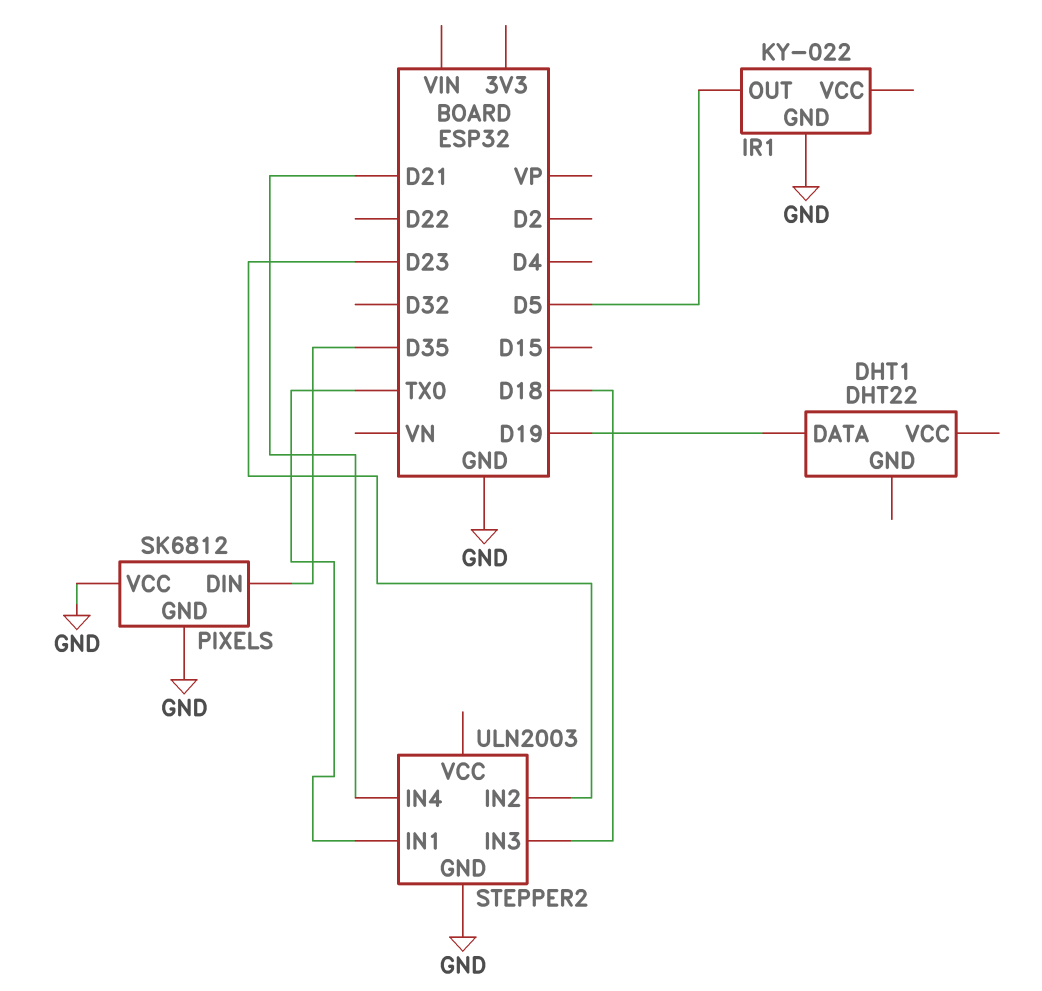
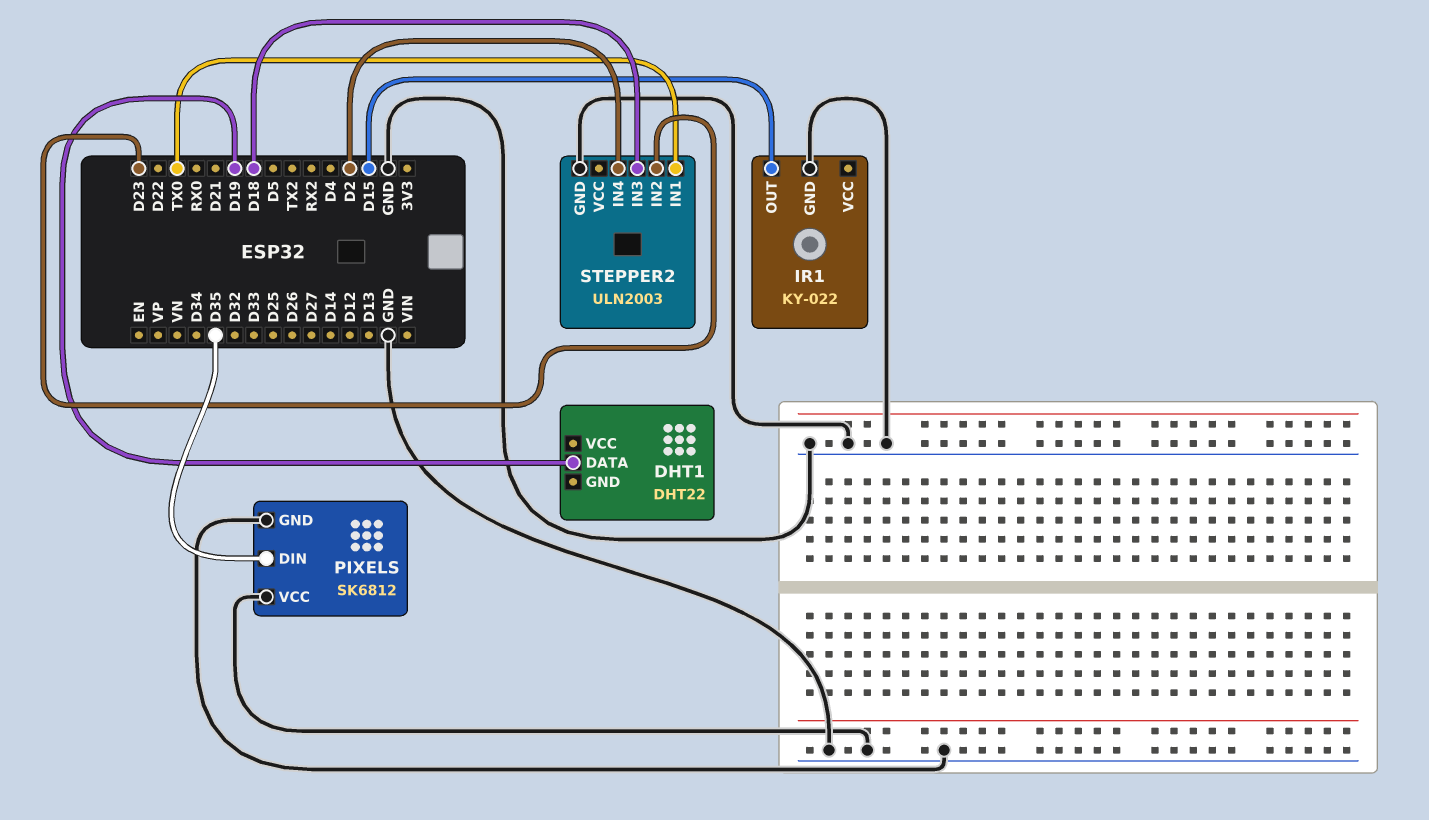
IR1 pin OUT: D5 -> D15
STEPPER2 pin IN4: D21 -> D2

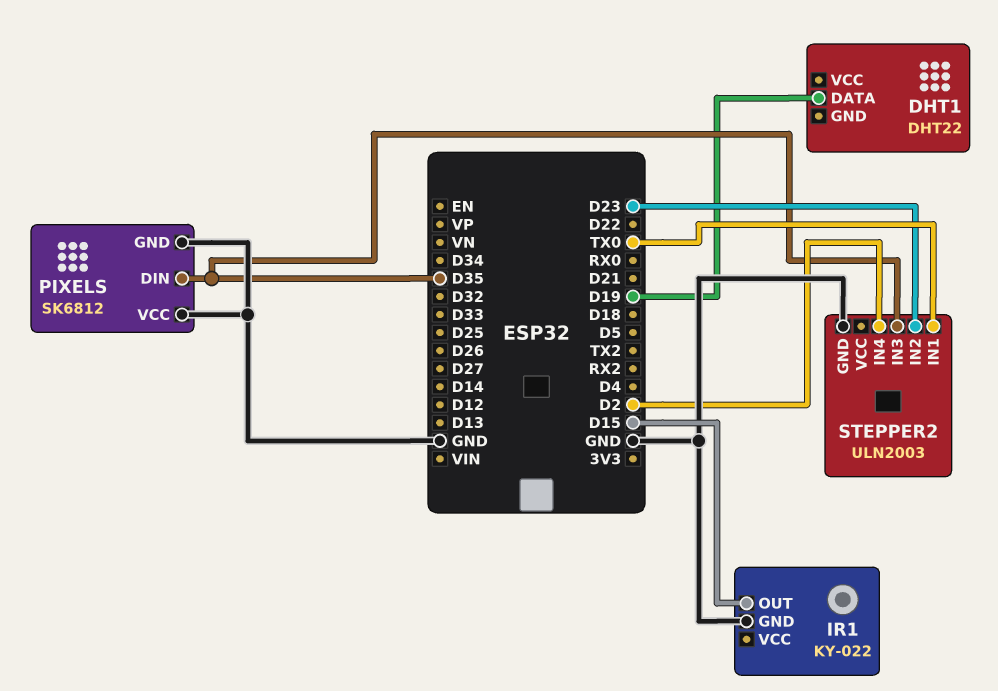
STEPPER2 pin IN3: D18 -> D35

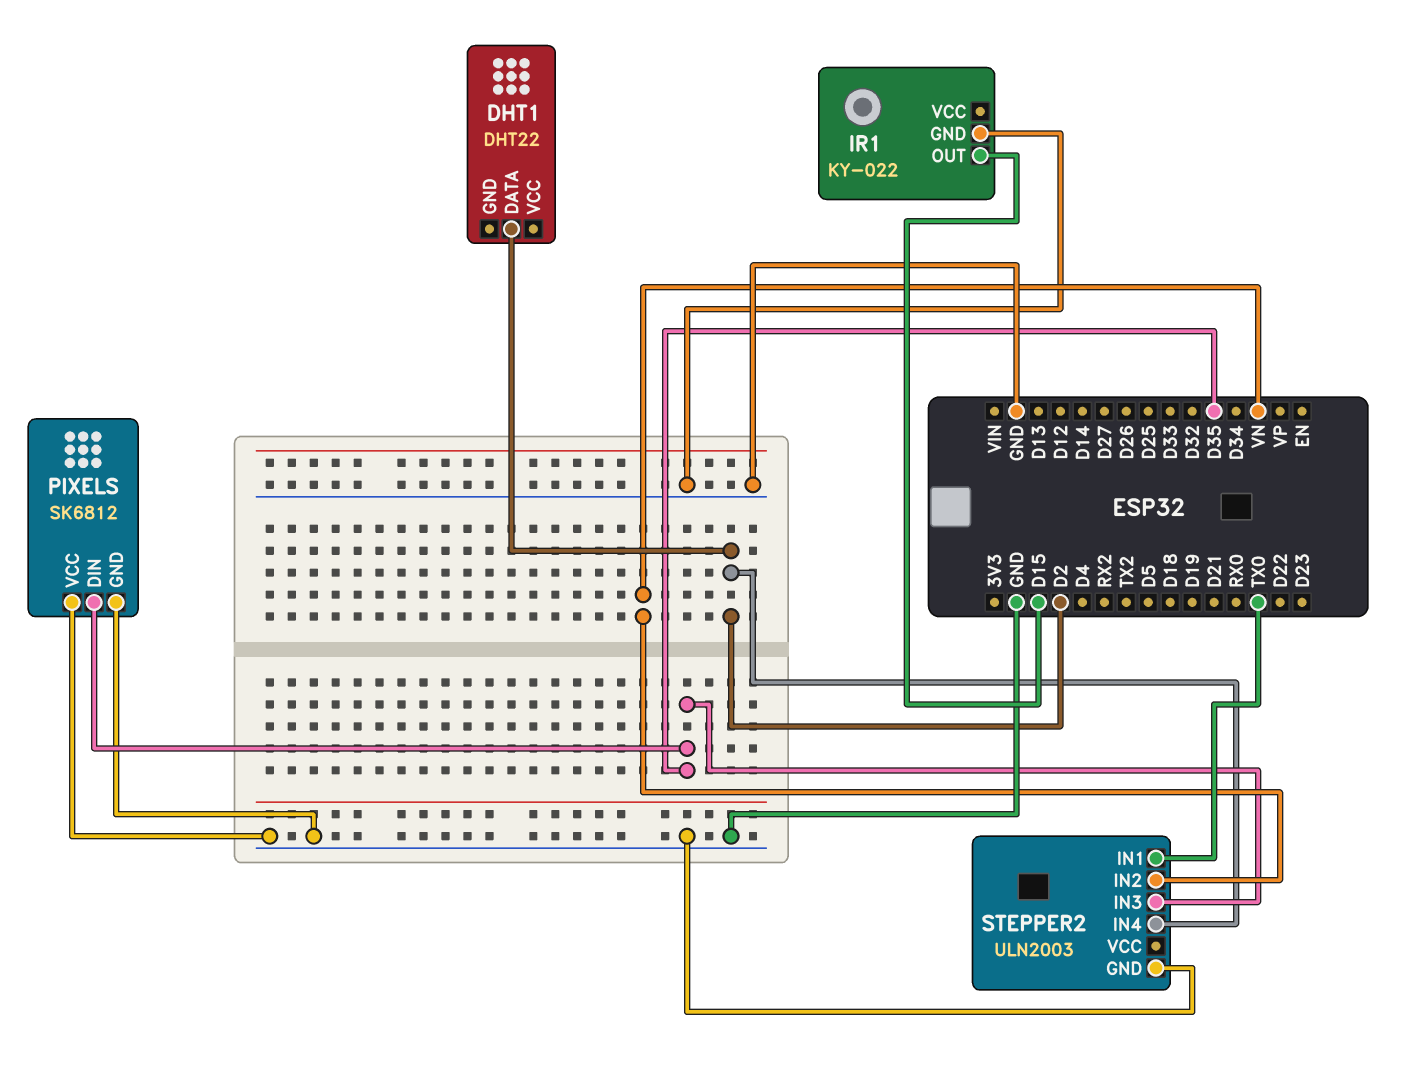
DHT1 pin DATA: D19 -> D2
STEPPER2 pin IN2: D23 -> VN

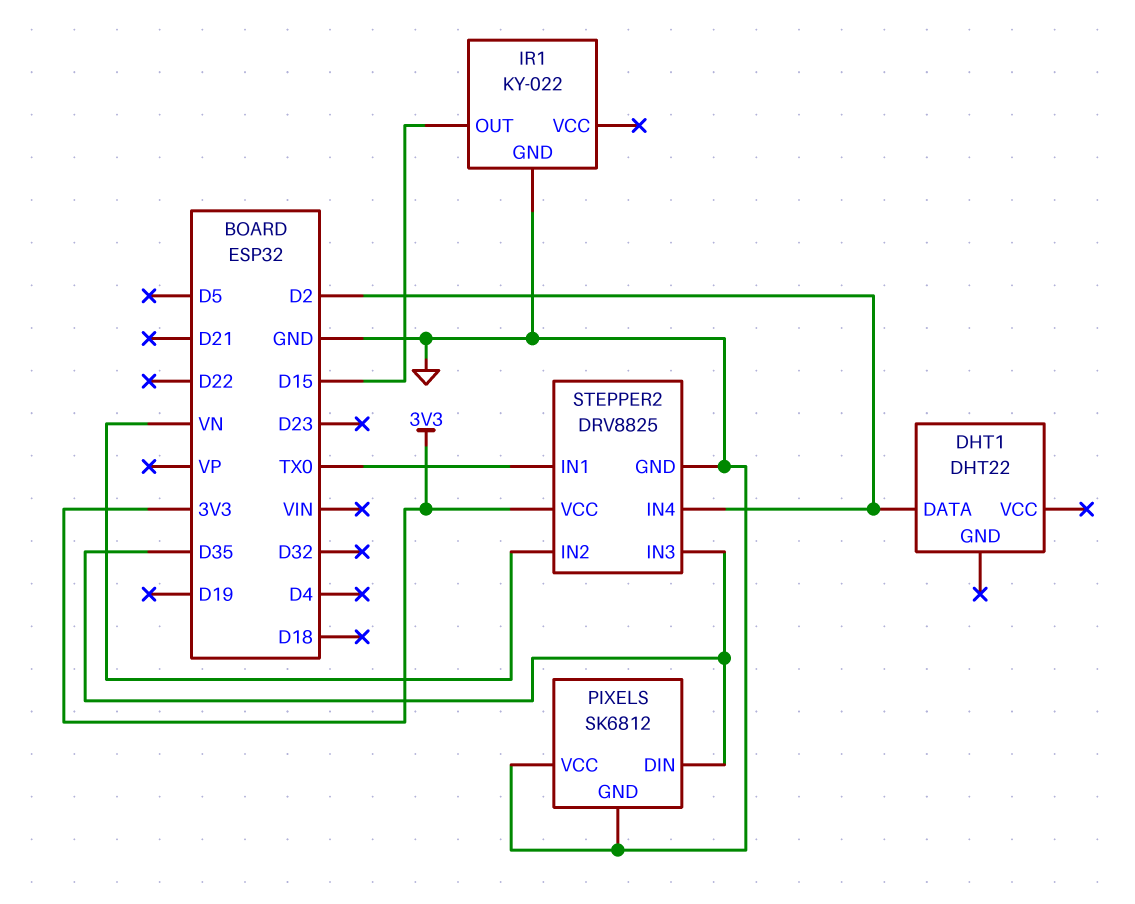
STEPPER2: ULN2003 -> DRV8825
STEPPER2 pin VCC: none -> 3V3

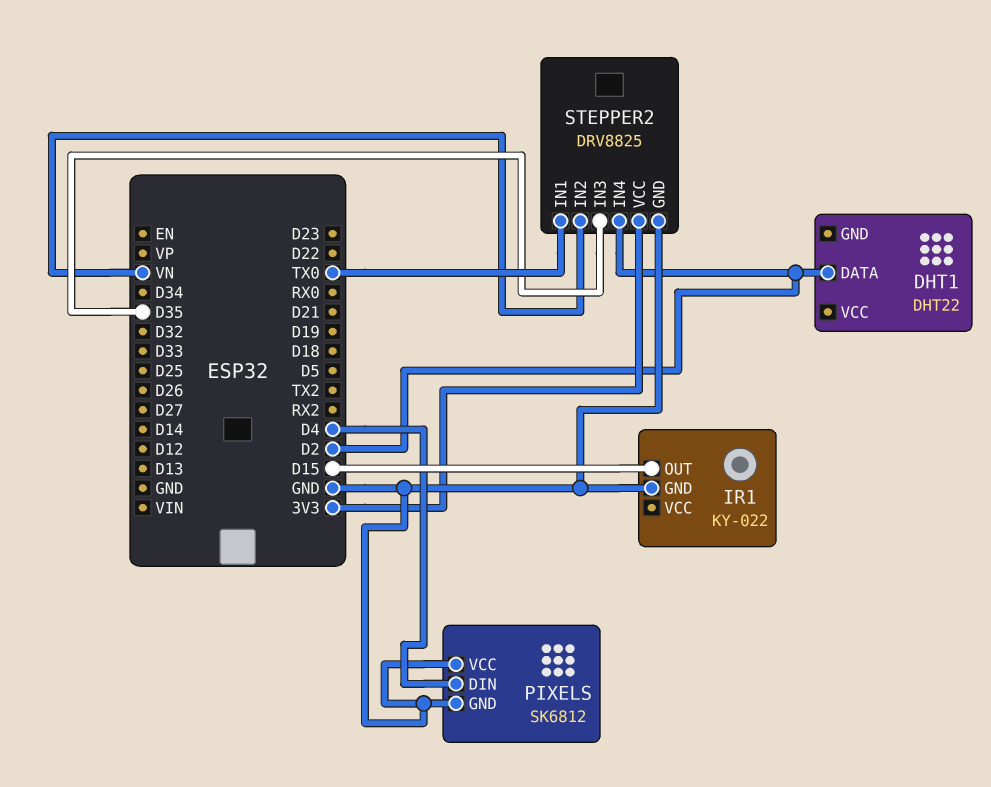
PIXELS pin DIN: D35 -> D4

